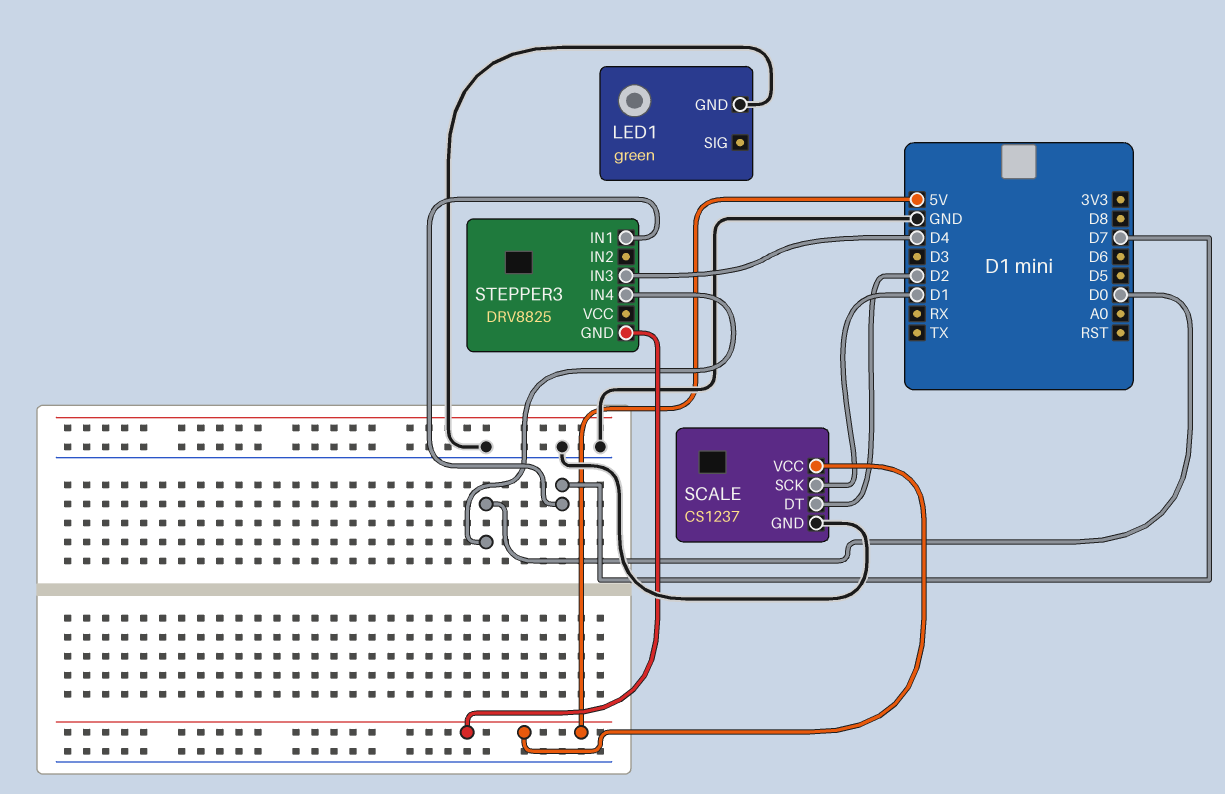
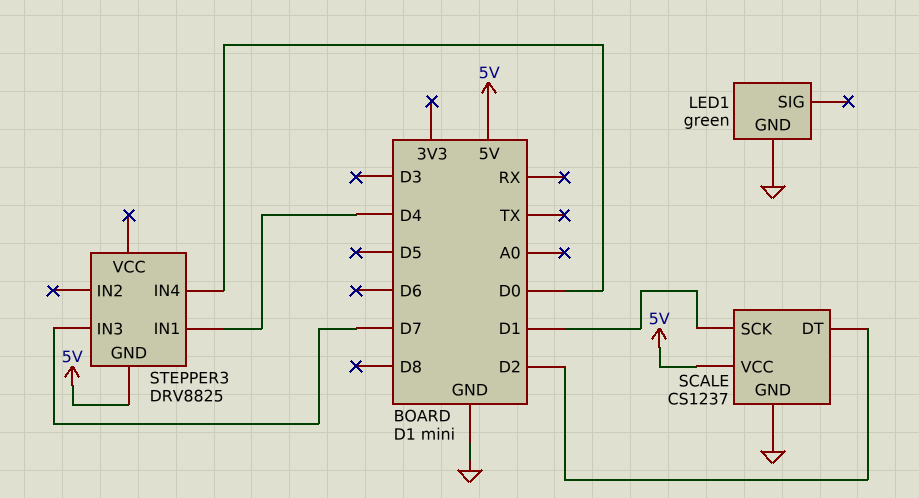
STEPPER3 pin IN1: D7 -> D4
STEPPER3 pin IN3: D4 -> D7

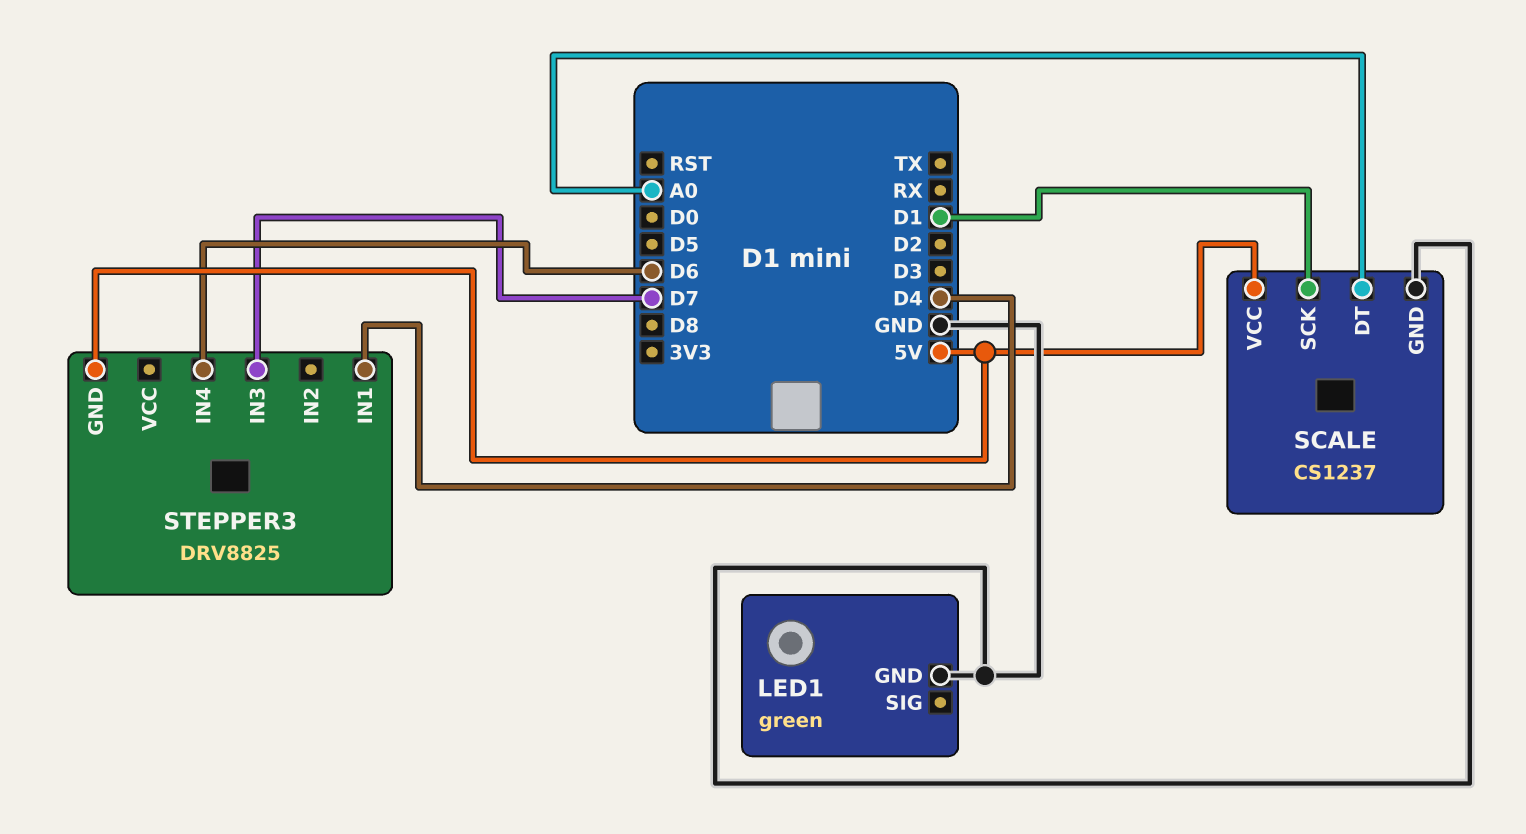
SCALE pin DT: D2 -> A0
STEPPER3 pin IN4: D0 -> D6

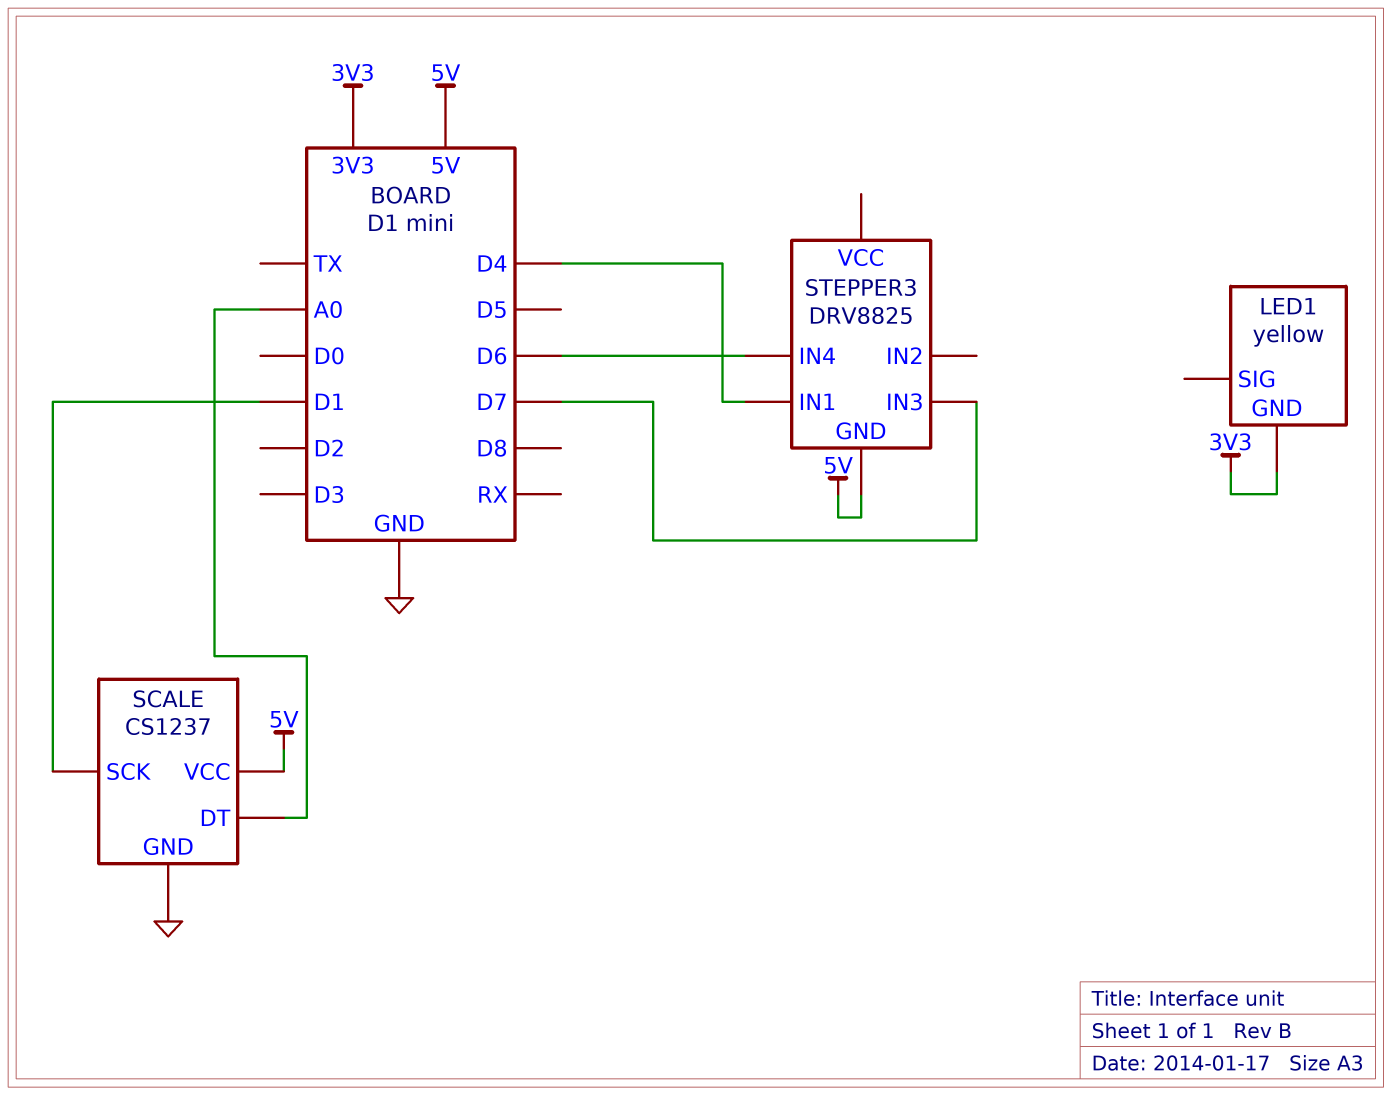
LED1: green -> yellow
LED1 pin GND: GND -> 3V3

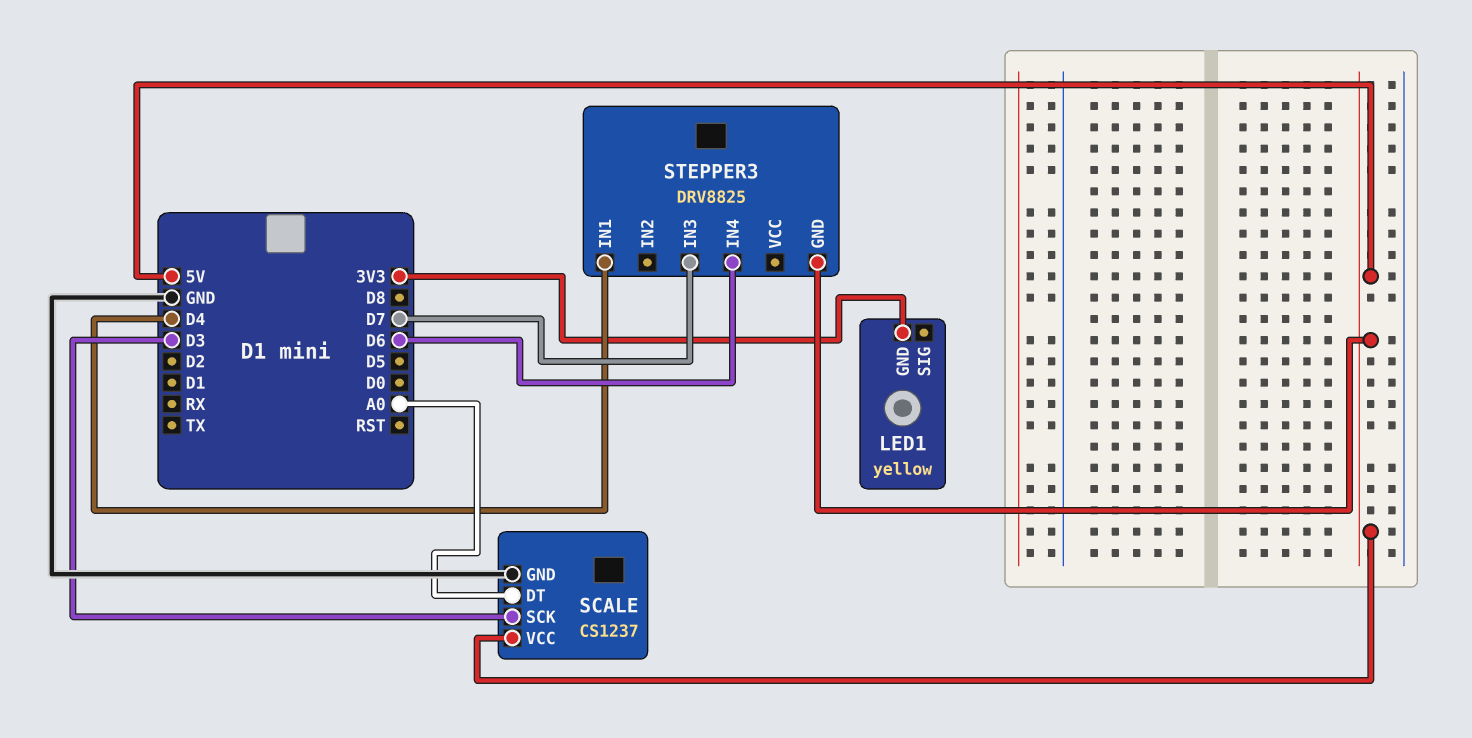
SCALE pin SCK: D1 -> D3

